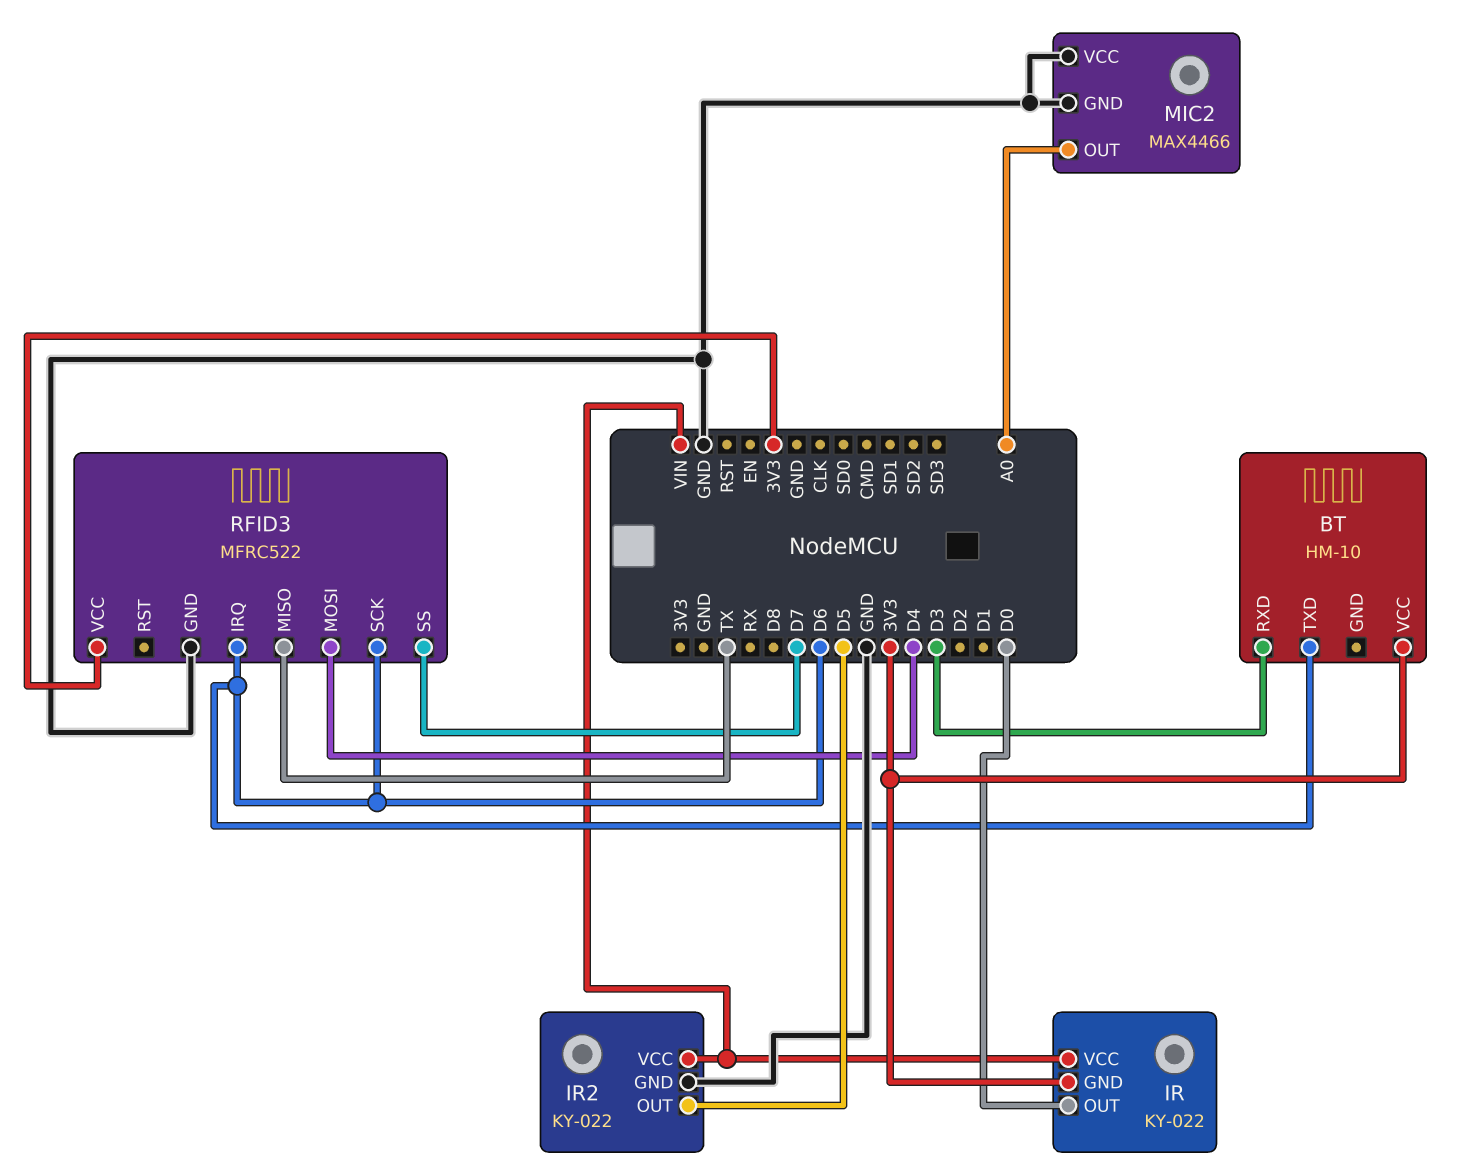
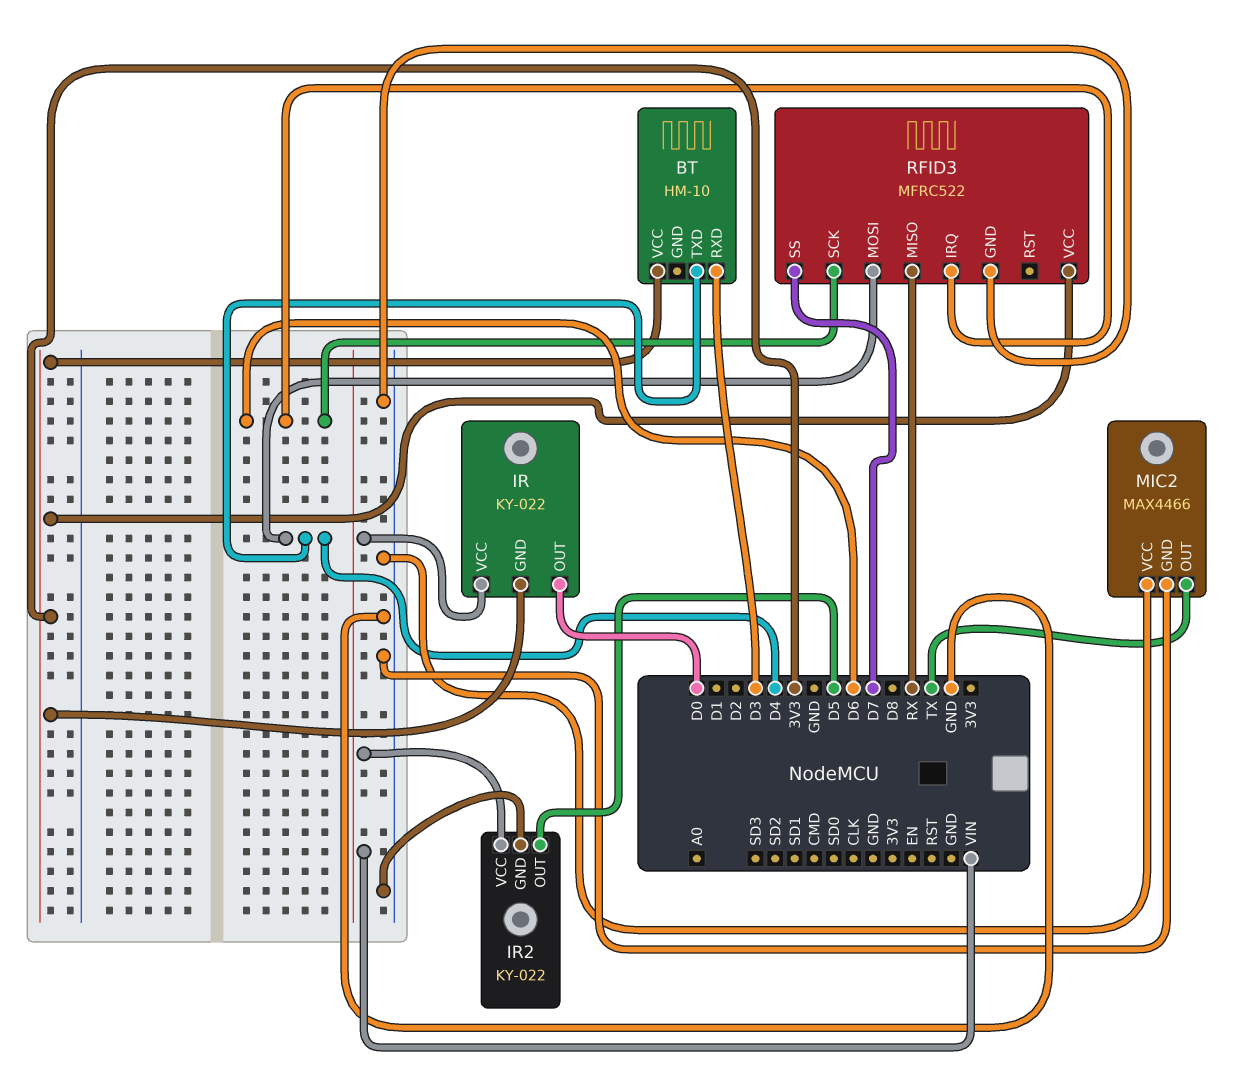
BT pin TXD: D6 -> D4
MIC2 pin OUT: A0 -> TX
RFID3 pin MISO: TX -> RX

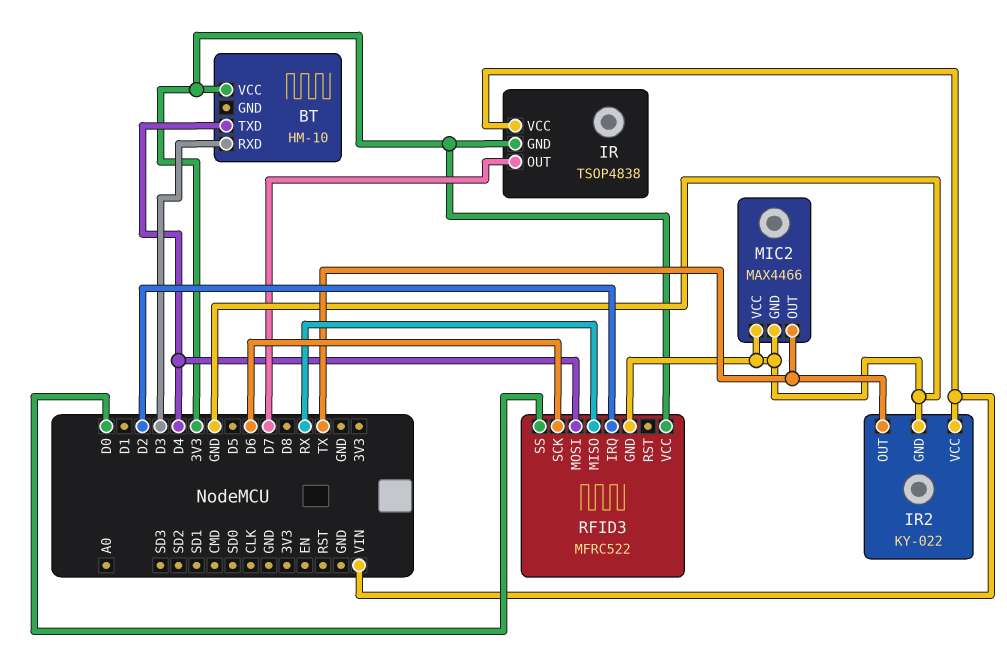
IR: KY-022 -> TSOP4838
IR pin OUT: D0 -> D7
IR2 pin OUT: D5 -> TX
RFID3 pin IRQ: D6 -> D2
RFID3 pin SS: D7 -> D0

